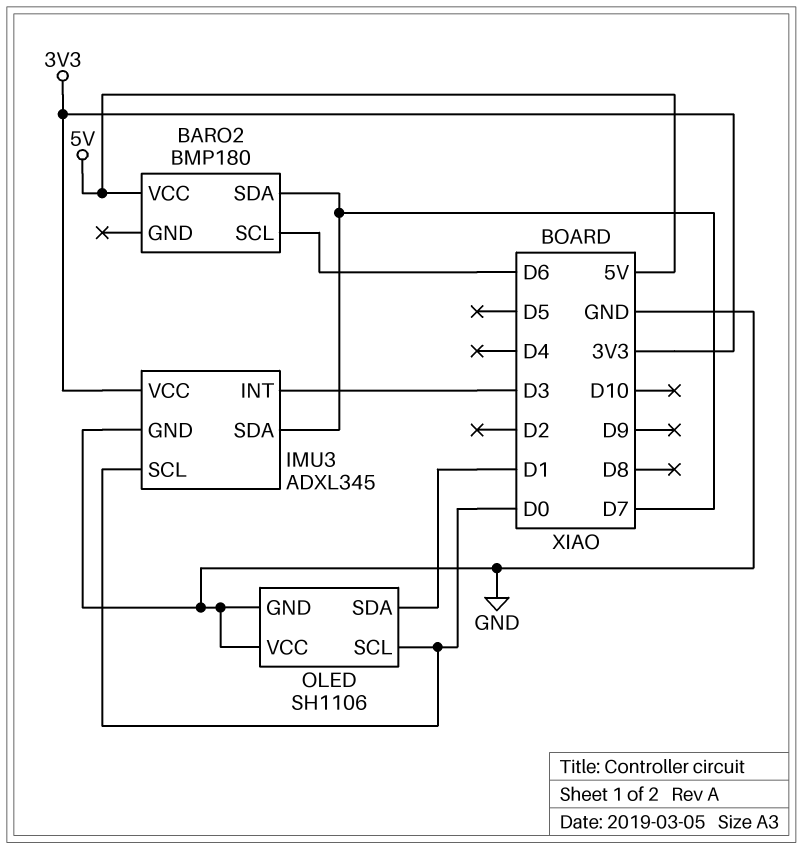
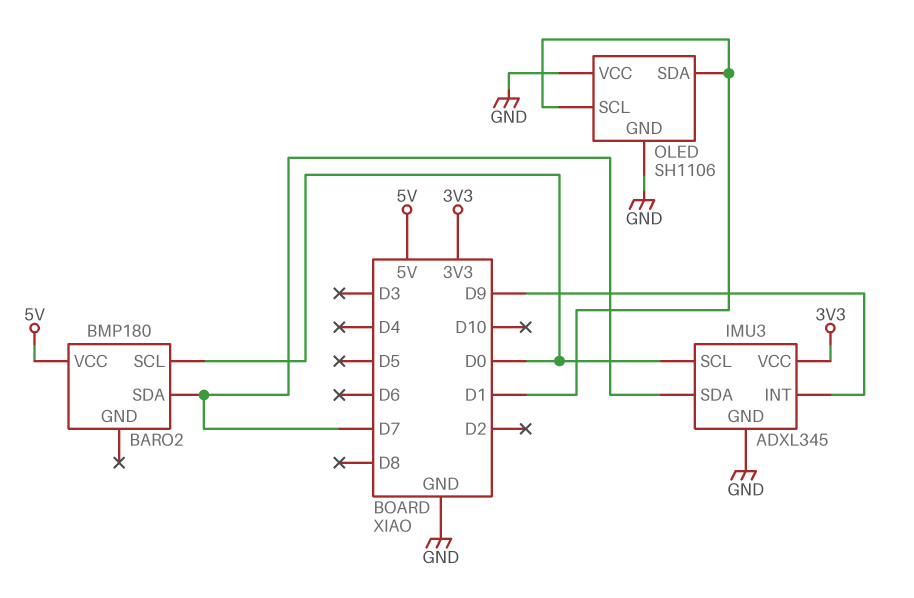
BARO2 pin SCL: D6 -> D0
IMU3 pin INT: D3 -> D9
OLED pin SCL: D0 -> D1

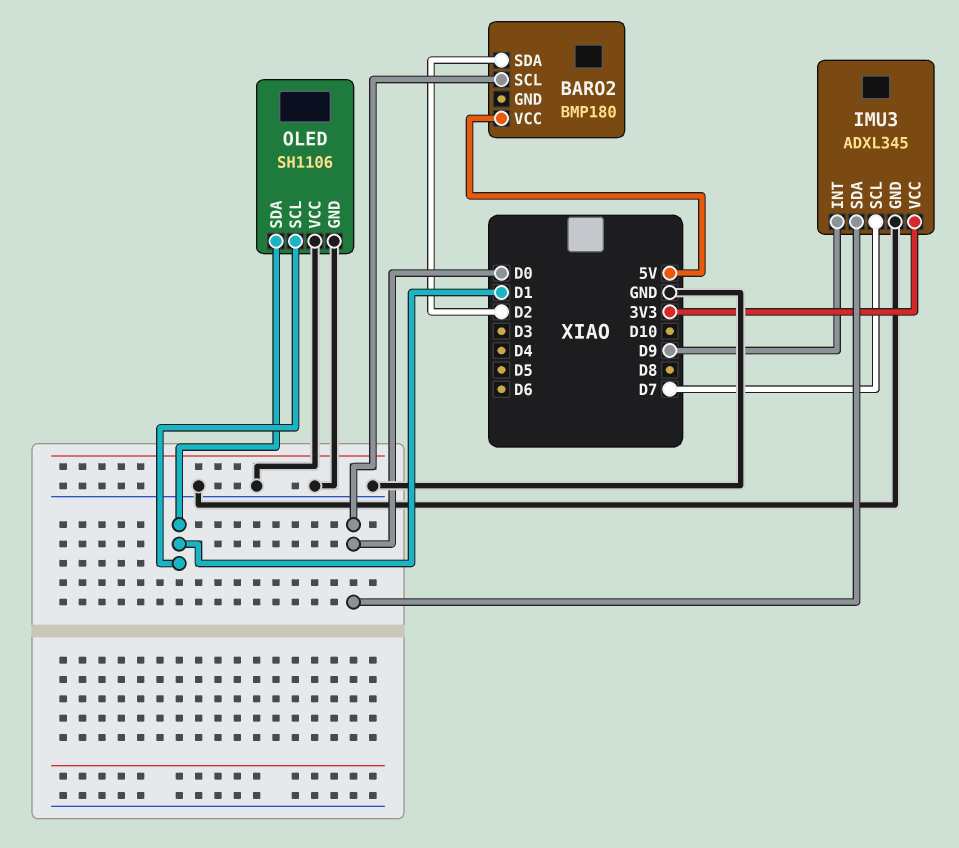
BARO2 pin SDA: D7 -> D2
IMU3 pin SCL: D0 -> D7
IMU3 pin SDA: D7 -> D0

